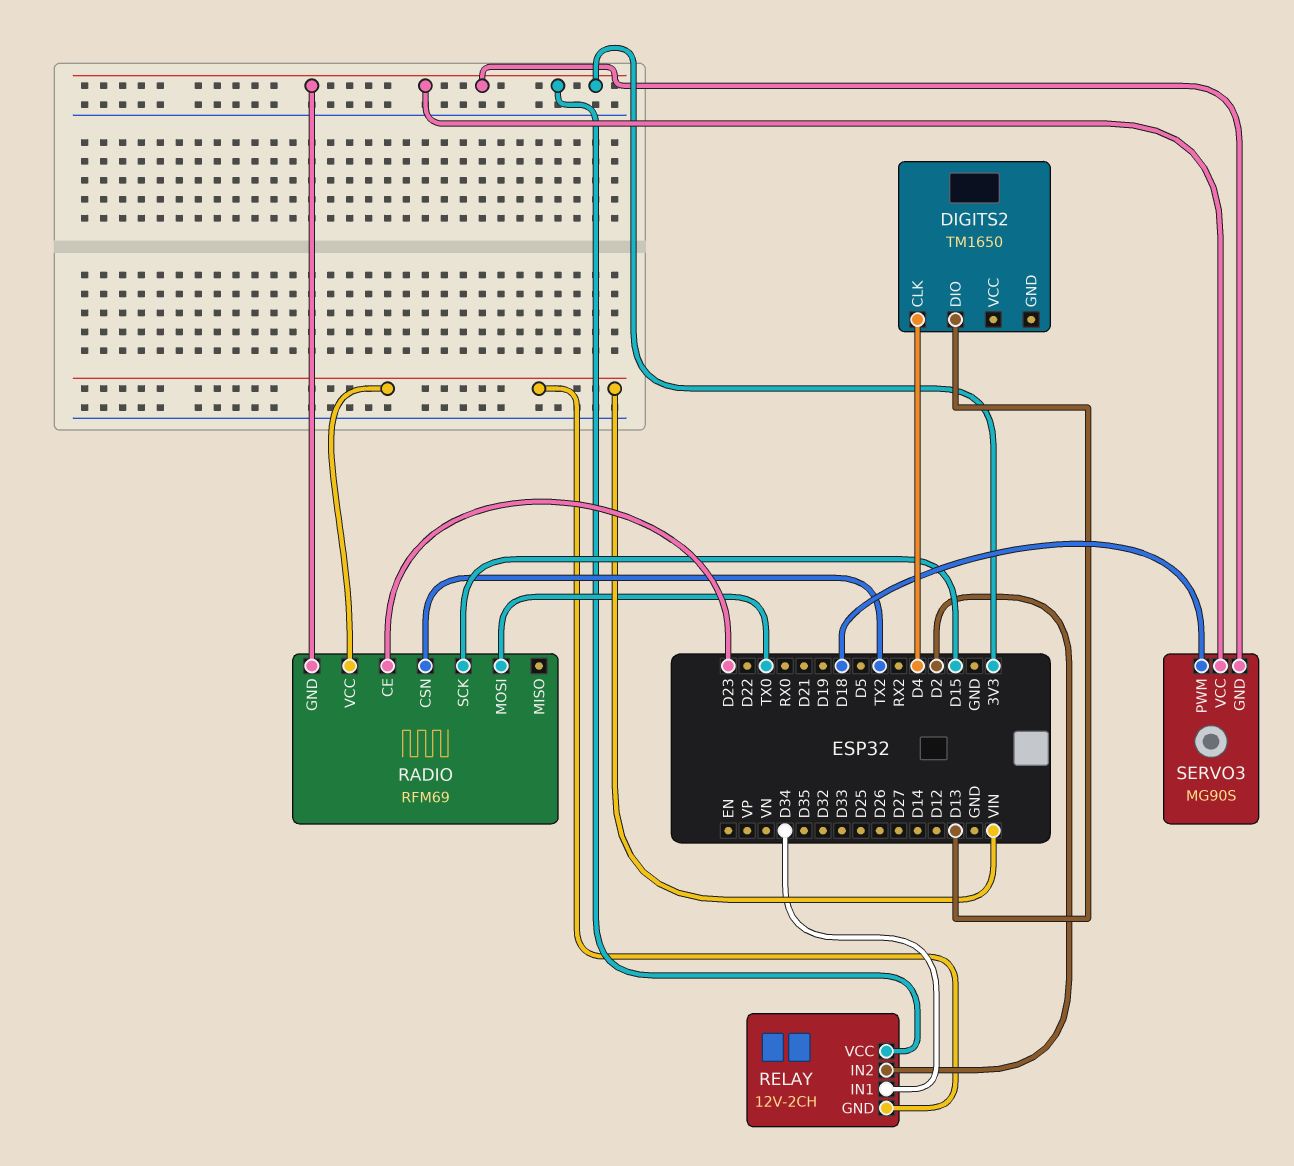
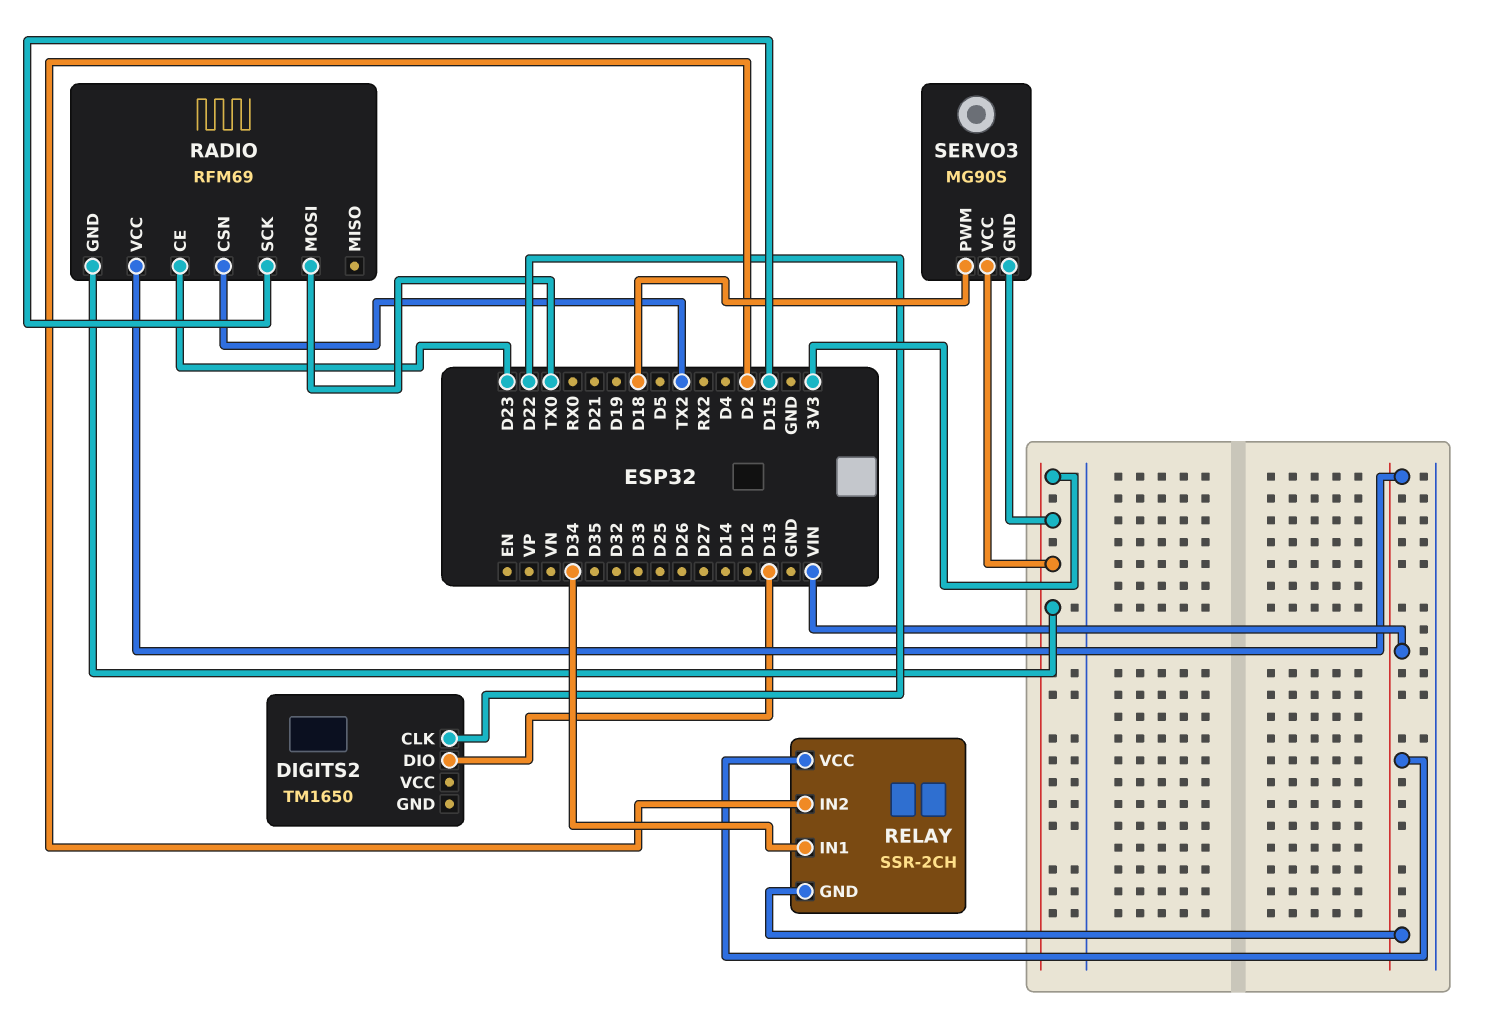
DIGITS2 pin CLK: D4 -> D22
RELAY: 12V-2CH -> SSR-2CH
RELAY pin VCC: 3V3 -> VIN

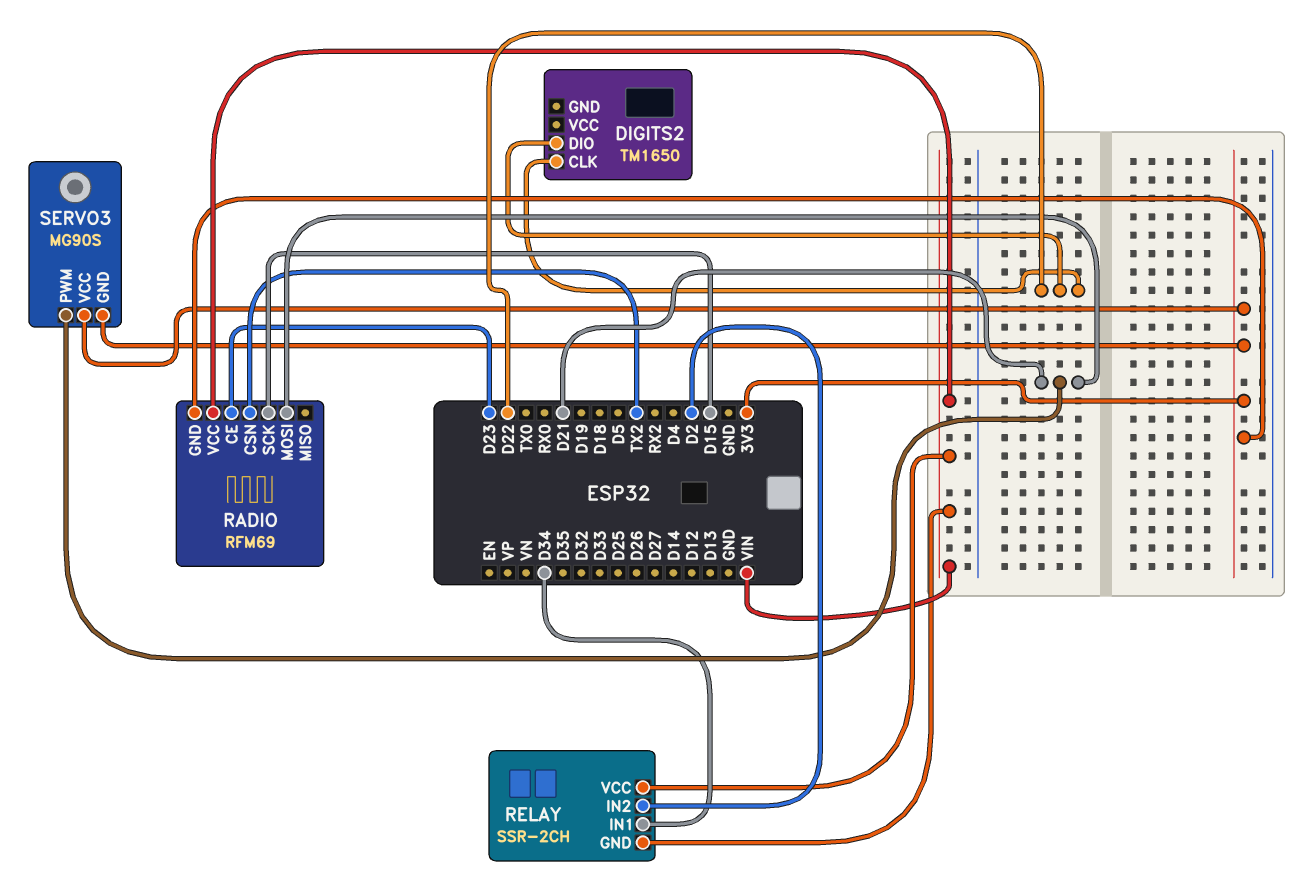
DIGITS2 pin DIO: D13 -> D22
RADIO pin MOSI: TX0 -> D21
SERVO3 pin PWM: D18 -> D21

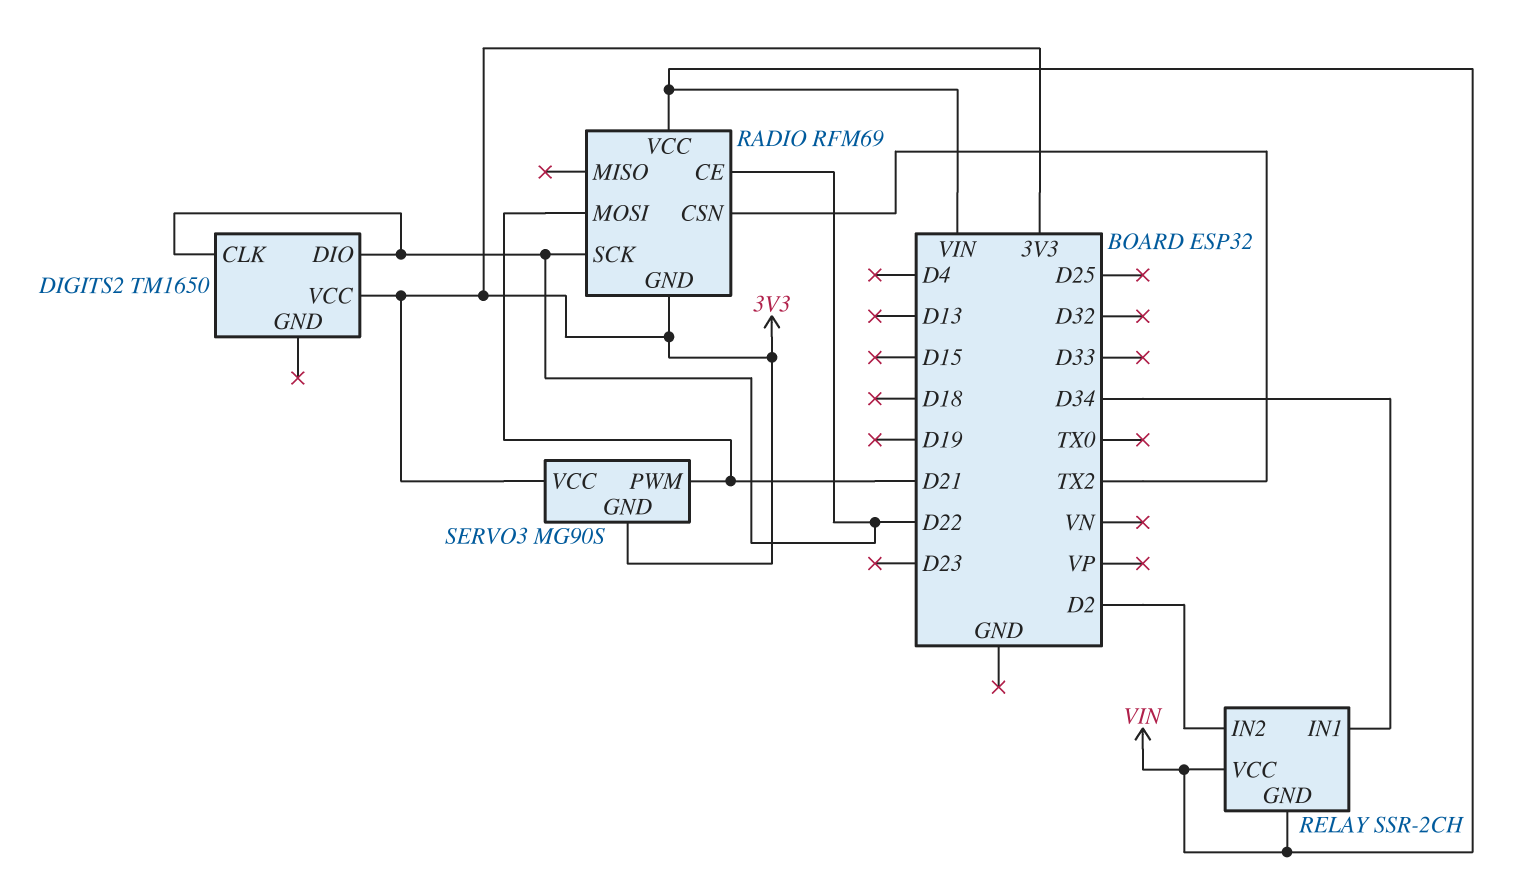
DIGITS2 pin VCC: none -> 3V3
RADIO pin CE: D23 -> D22
RADIO pin SCK: D15 -> D22

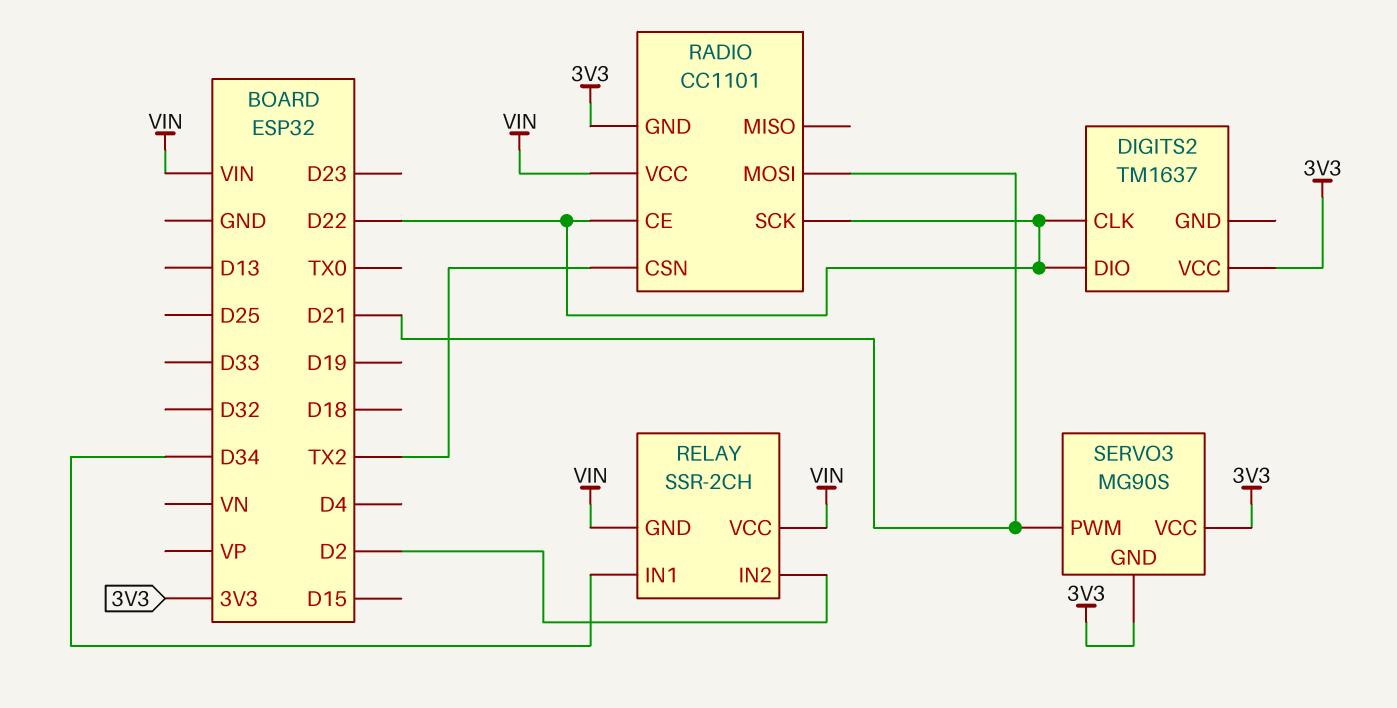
DIGITS2: TM1650 -> TM1637
RADIO: RFM69 -> CC1101

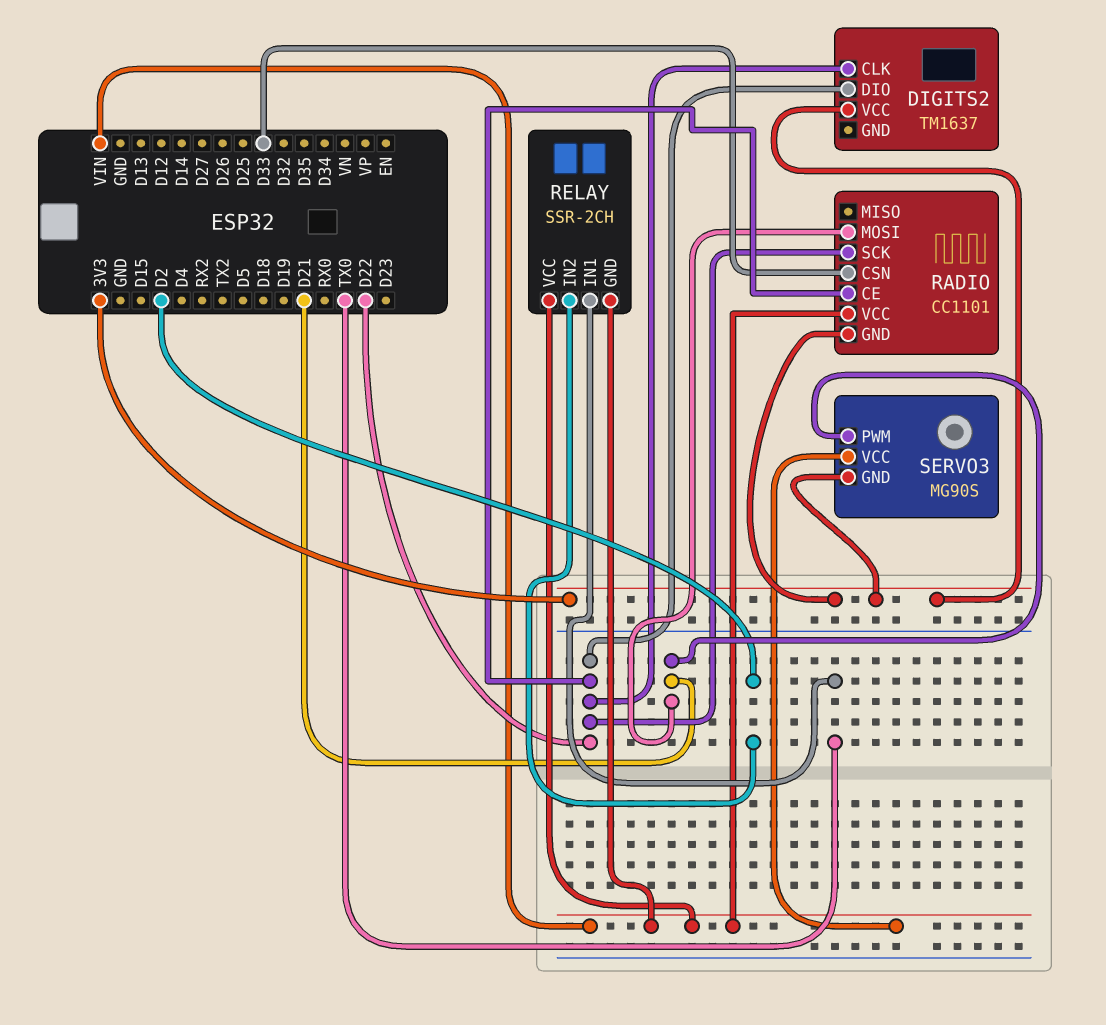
RADIO pin CSN: TX2 -> D33
RELAY pin IN1: D34 -> TX0
SERVO3 pin VCC: 3V3 -> VIN

